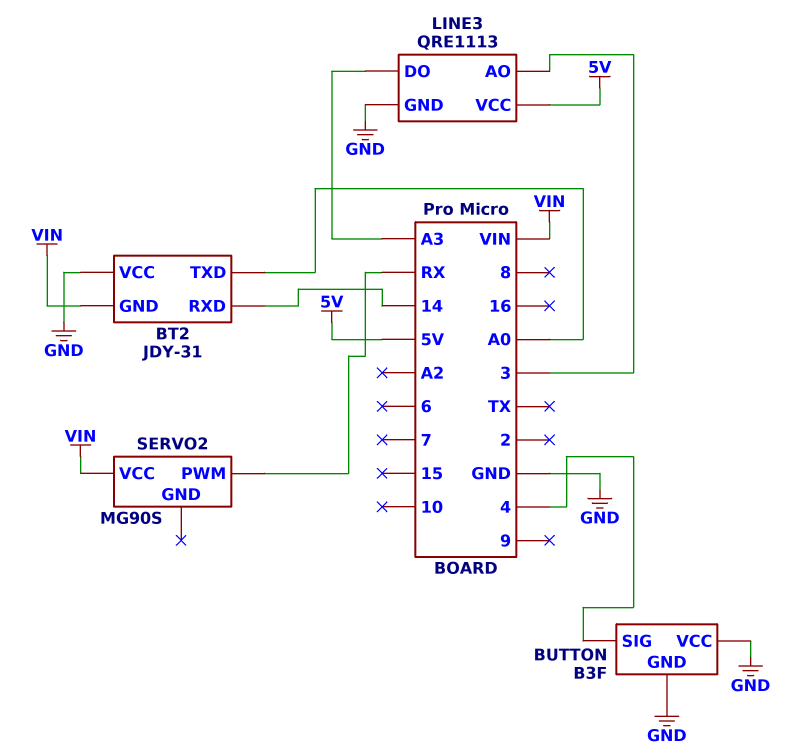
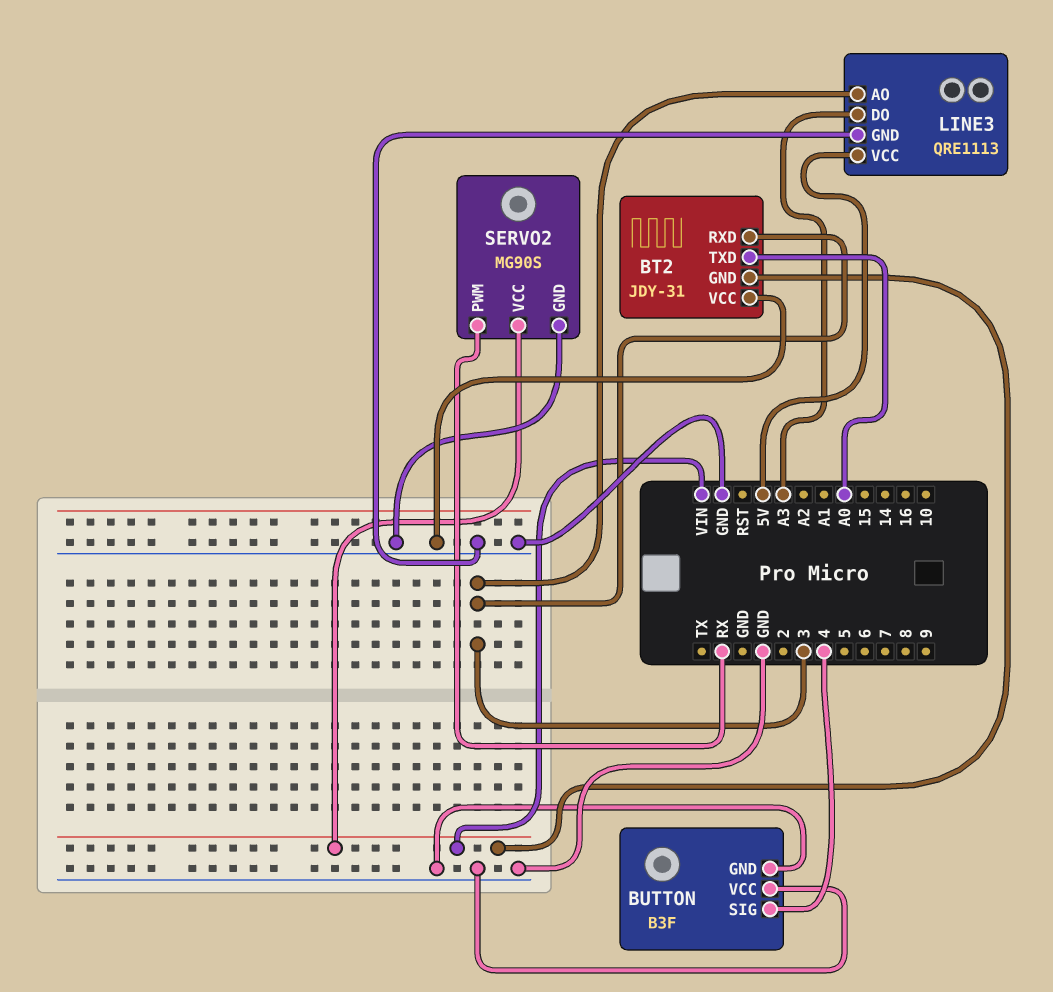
BT2 pin RXD: 14 -> 3
SERVO2 pin GND: none -> GND

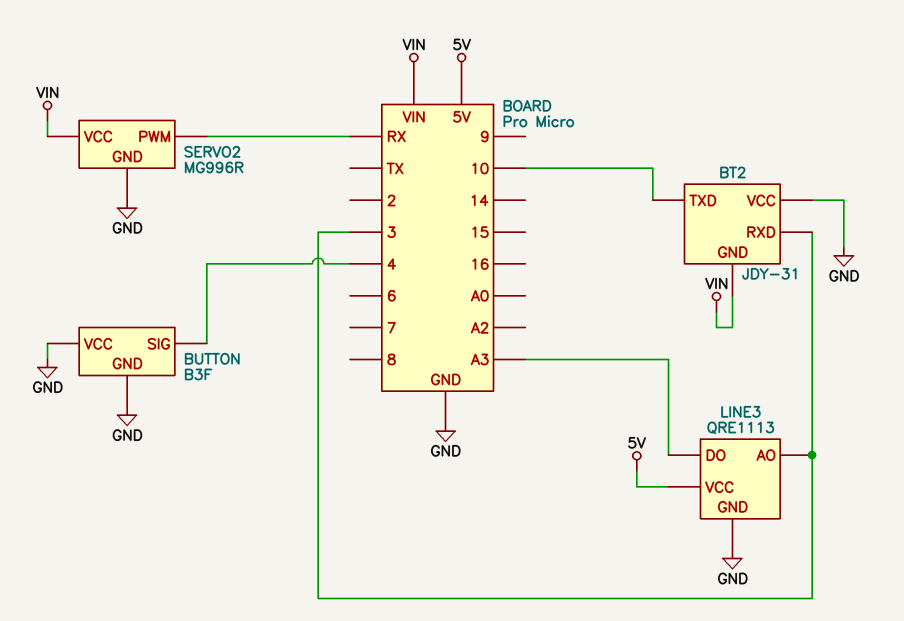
BT2 pin TXD: A0 -> 10
SERVO2: MG90S -> MG996R

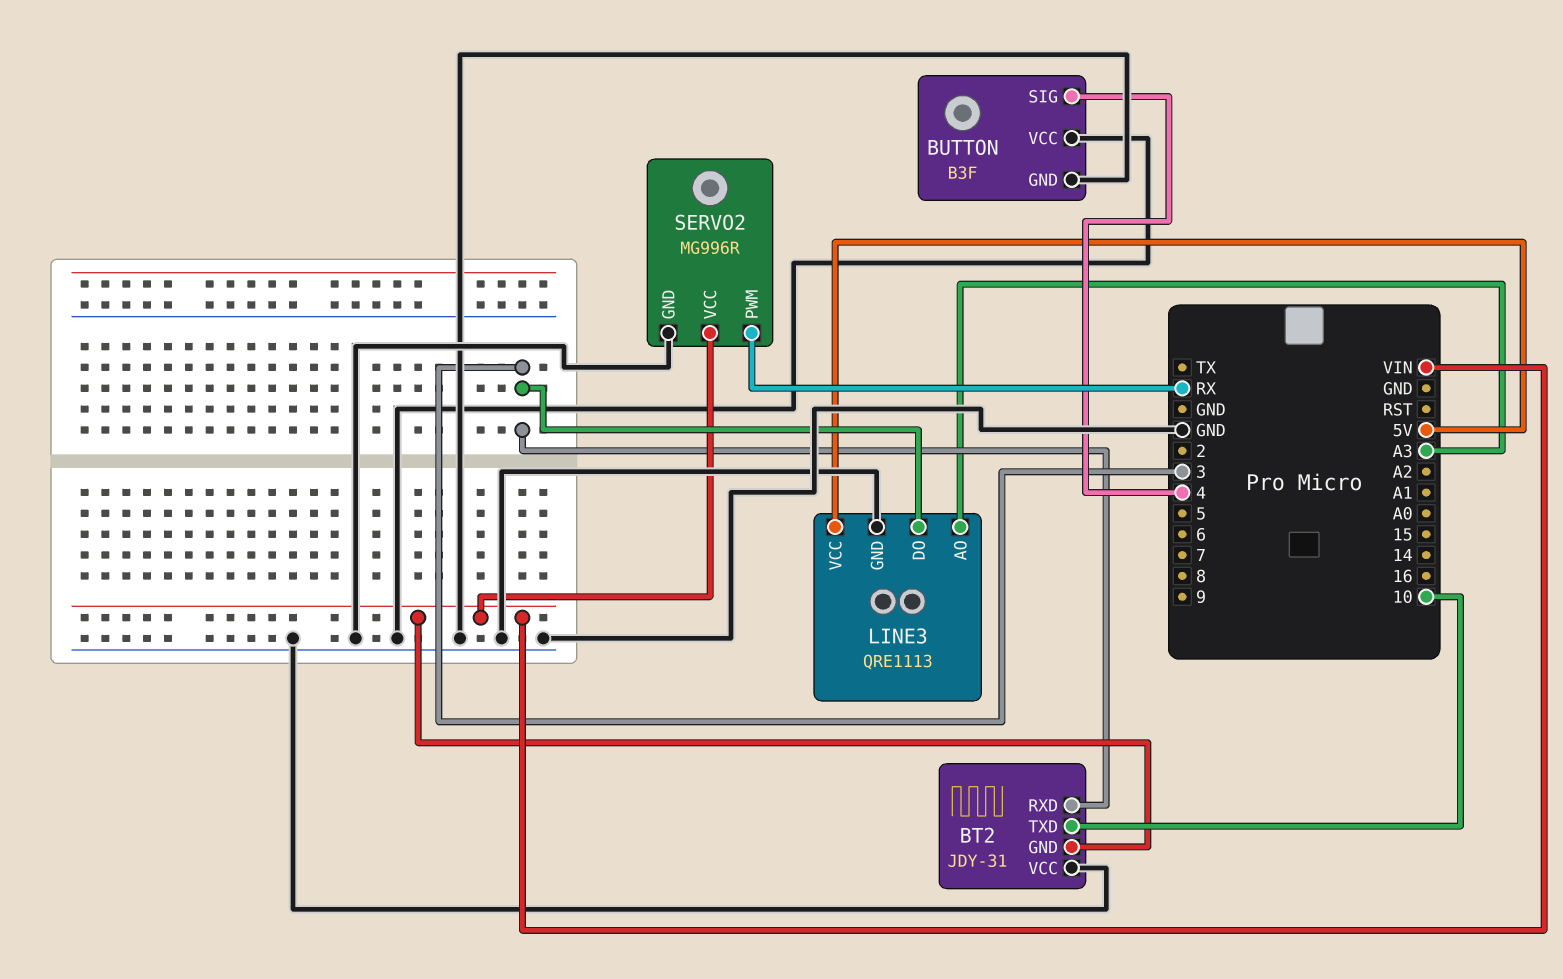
LINE3 pin AO: 3 -> A3
LINE3 pin DO: A3 -> 3

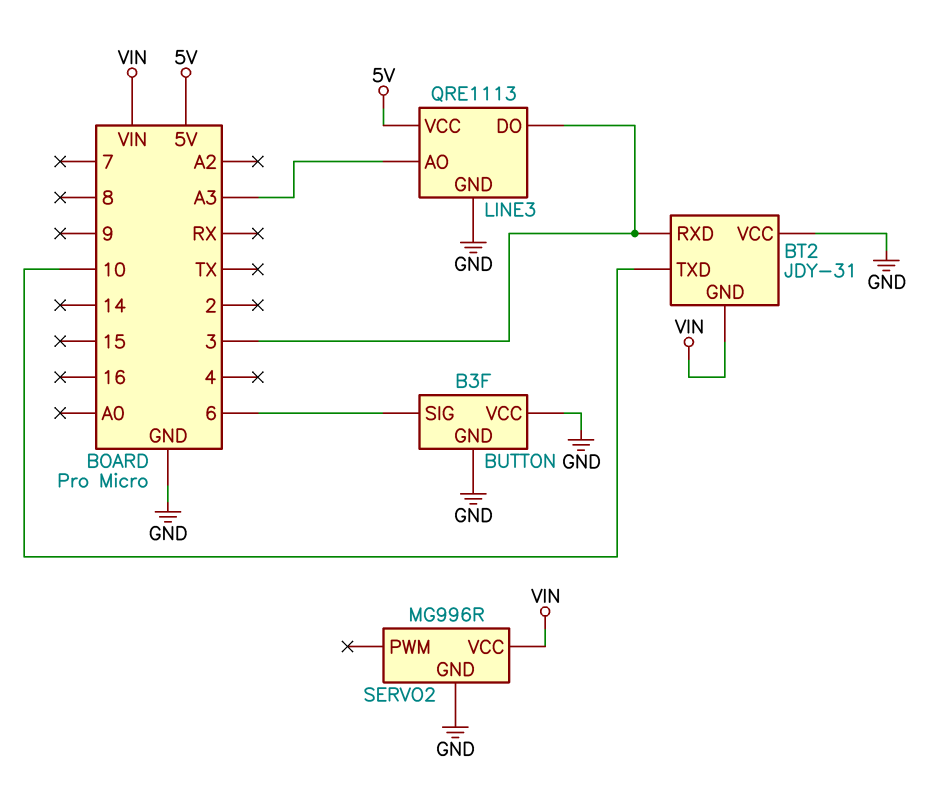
BUTTON pin SIG: 4 -> 6
SERVO2 pin PWM: RX -> none

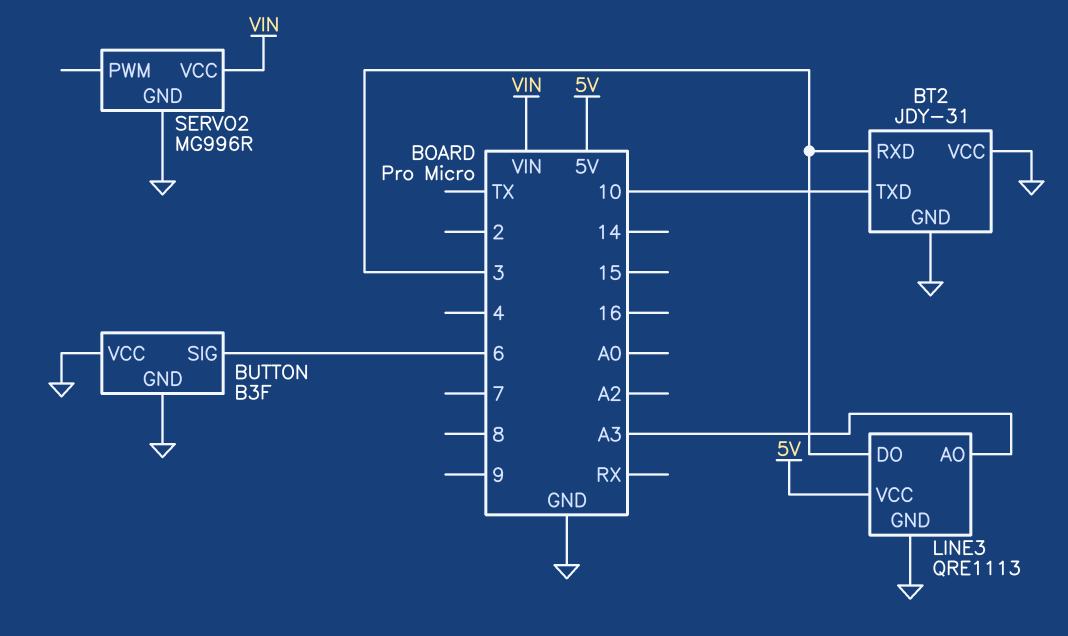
BT2 pin GND: VIN -> GND

